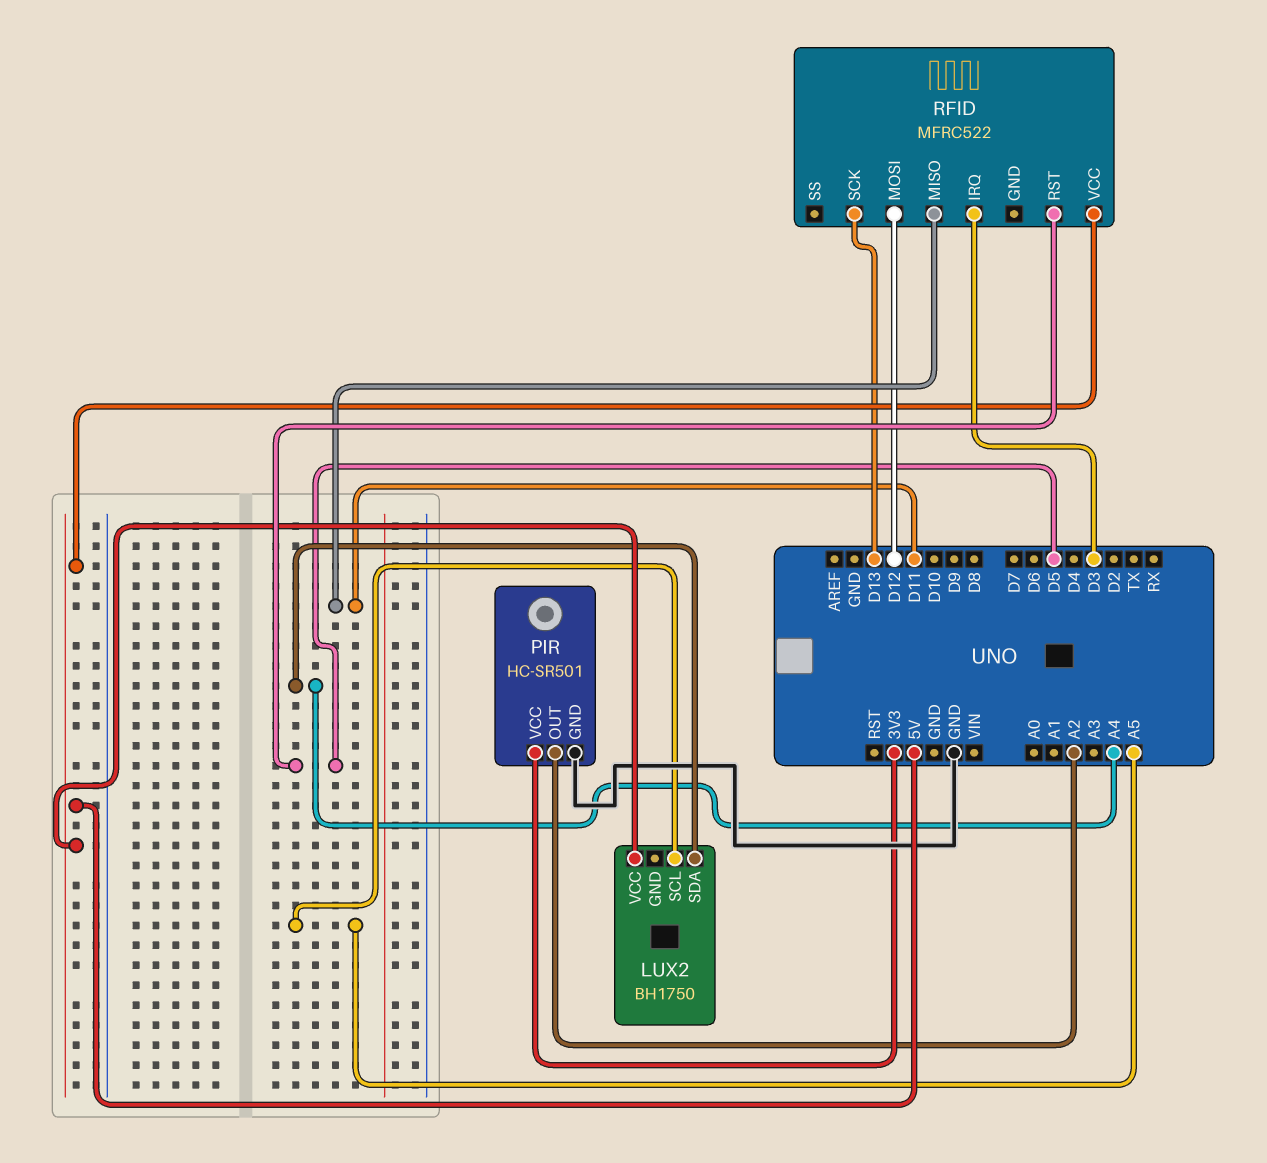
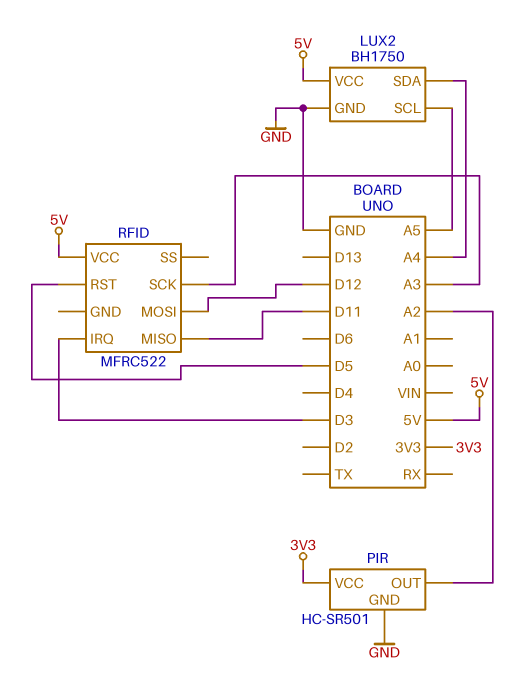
LUX2 pin GND: none -> GND
RFID pin SCK: D13 -> A3

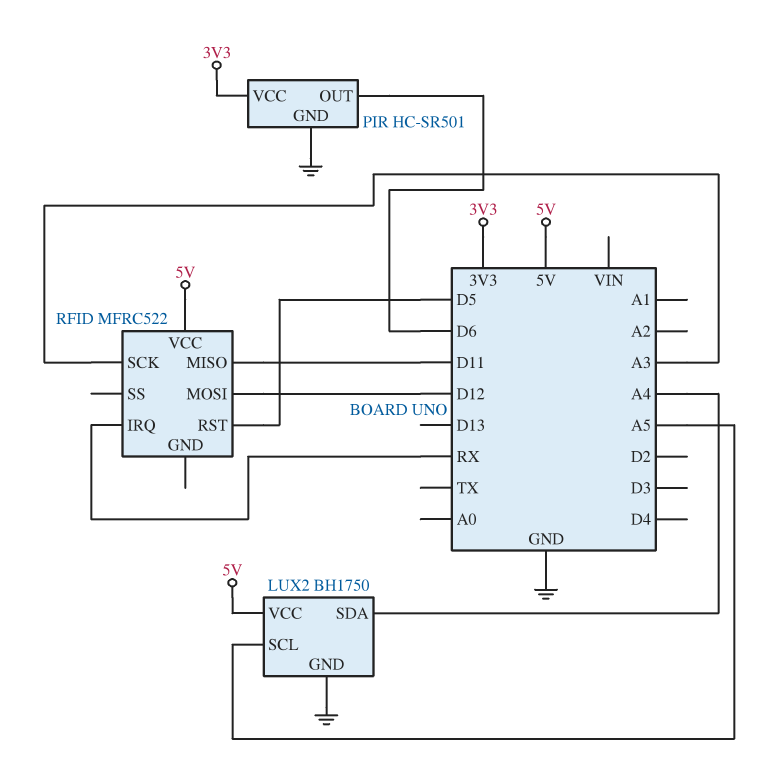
PIR pin OUT: A2 -> D6
RFID pin IRQ: D3 -> RX

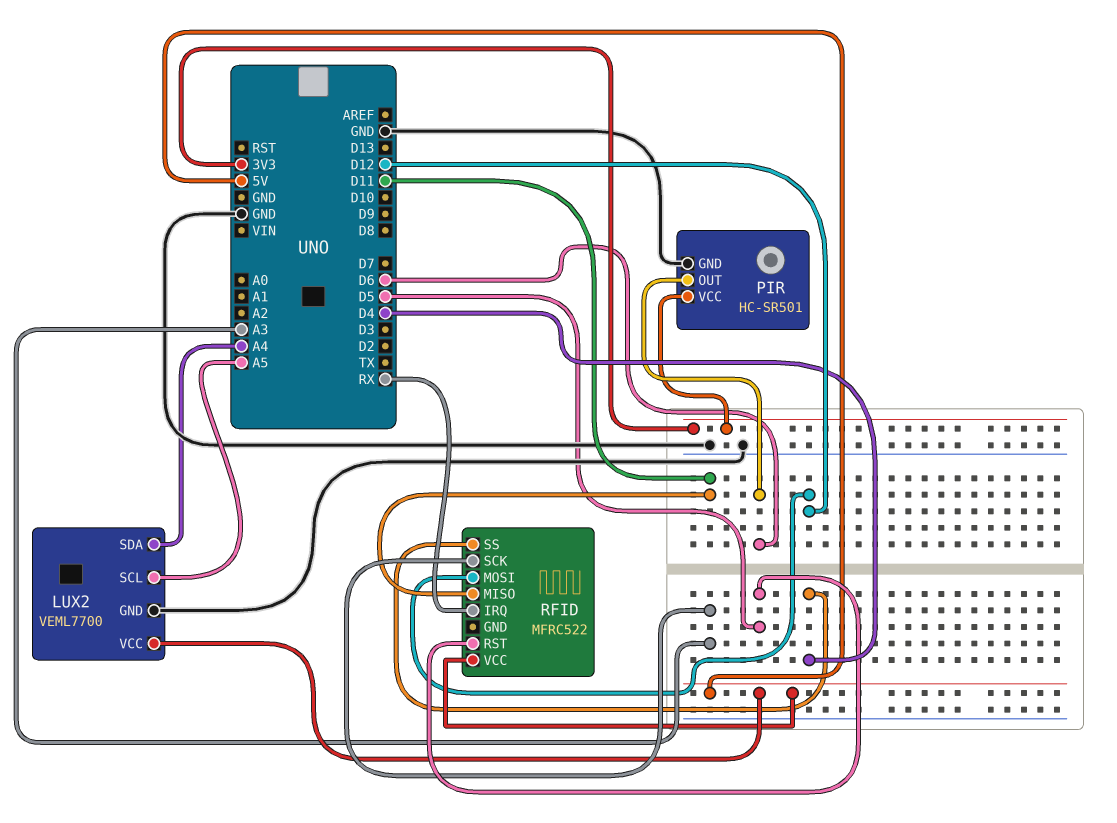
LUX2: BH1750 -> VEML7700
RFID pin SS: none -> D4

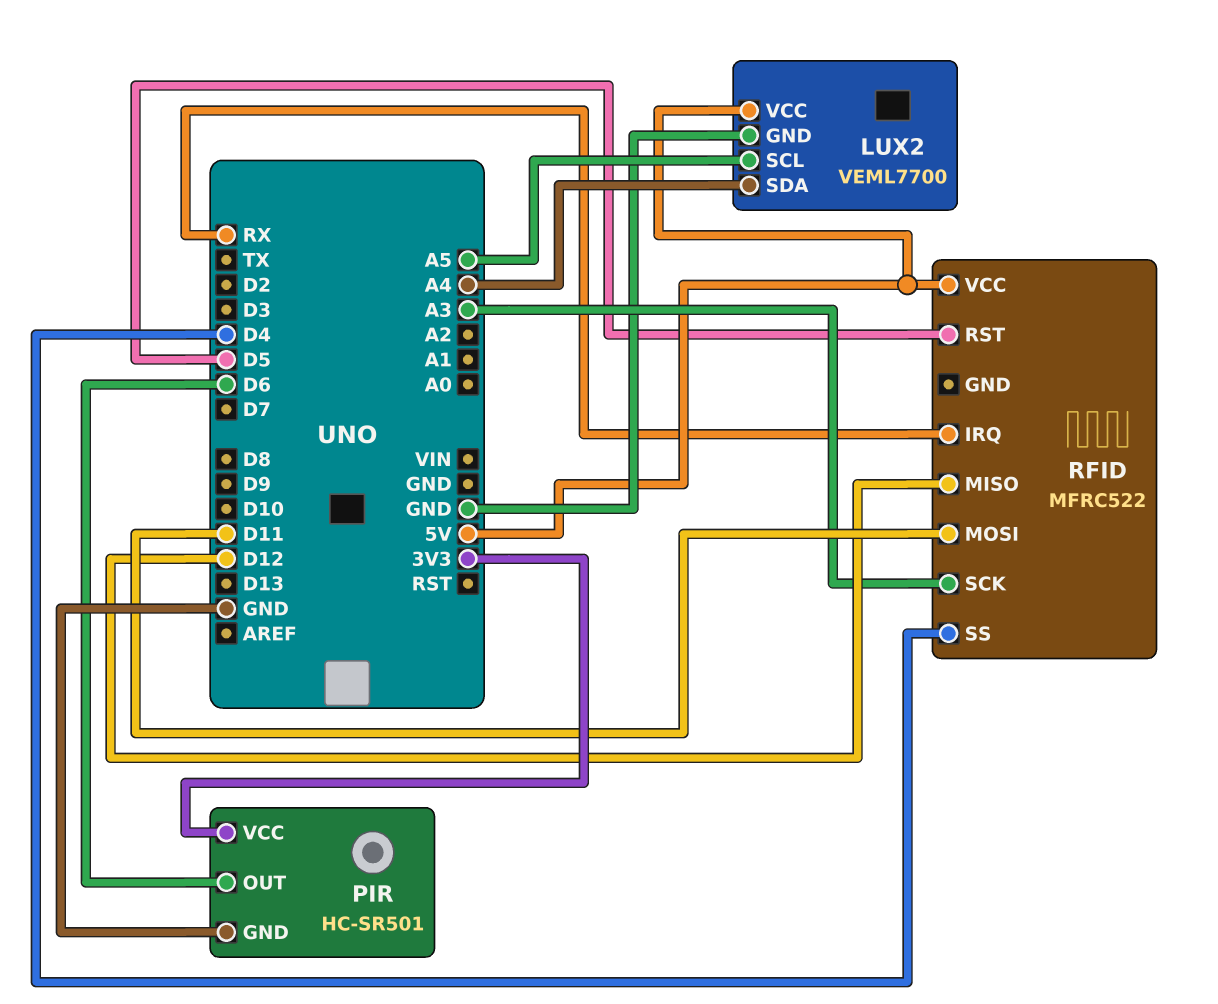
RFID pin MISO: D11 -> D12
RFID pin MOSI: D12 -> D11

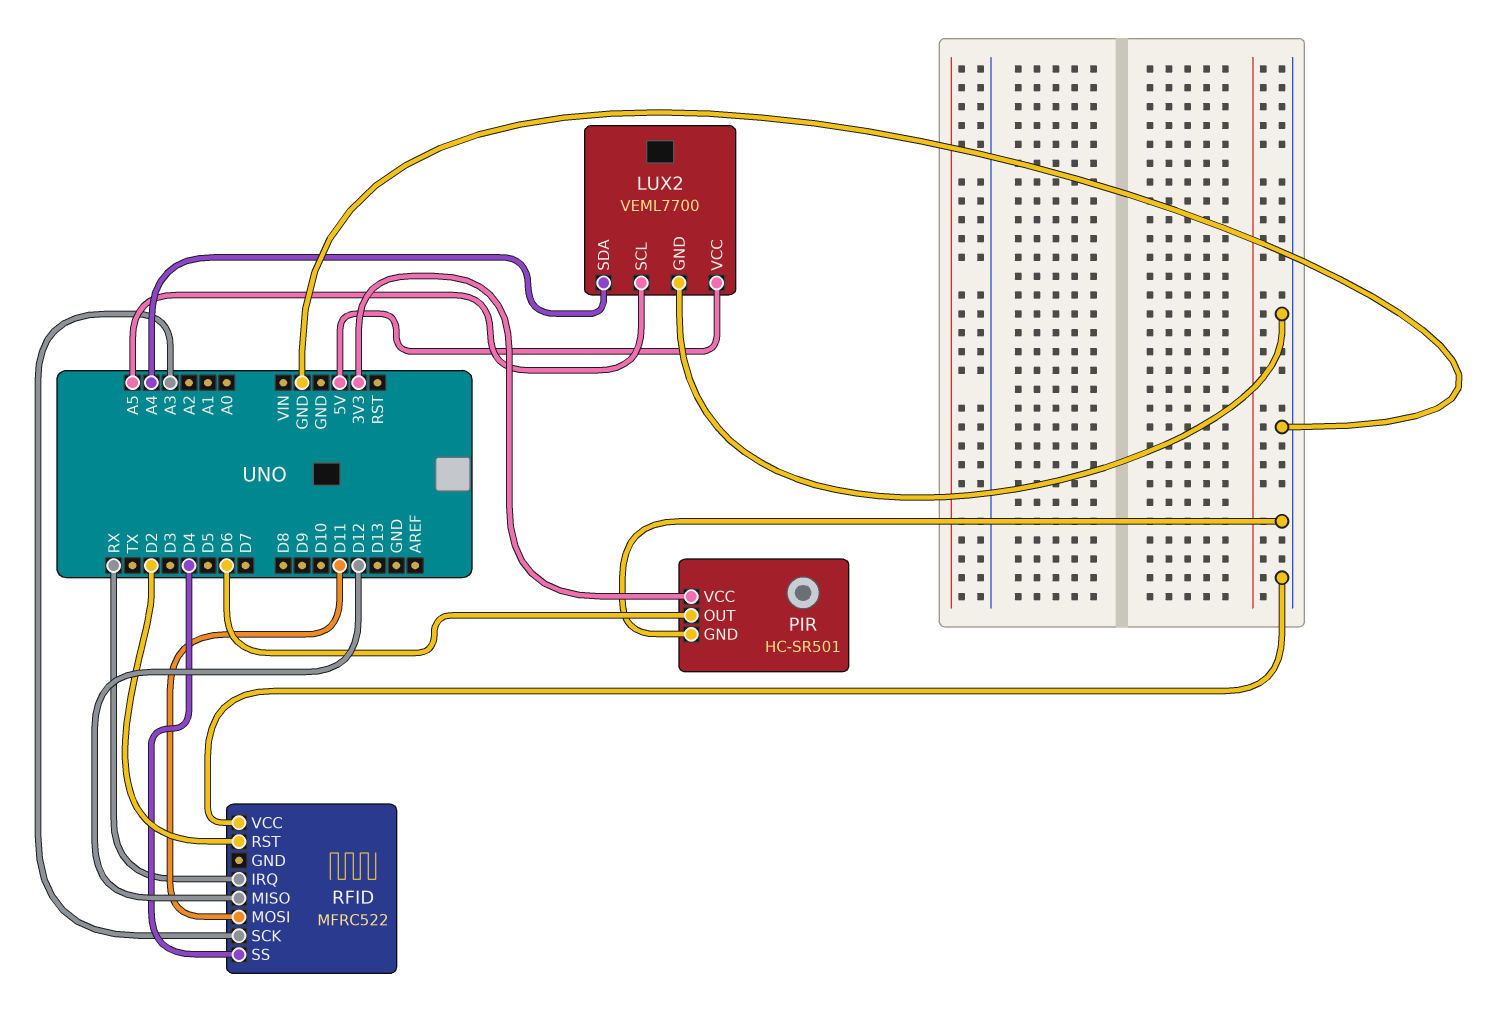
RFID pin RST: D5 -> D2
RFID pin VCC: 5V -> GND

